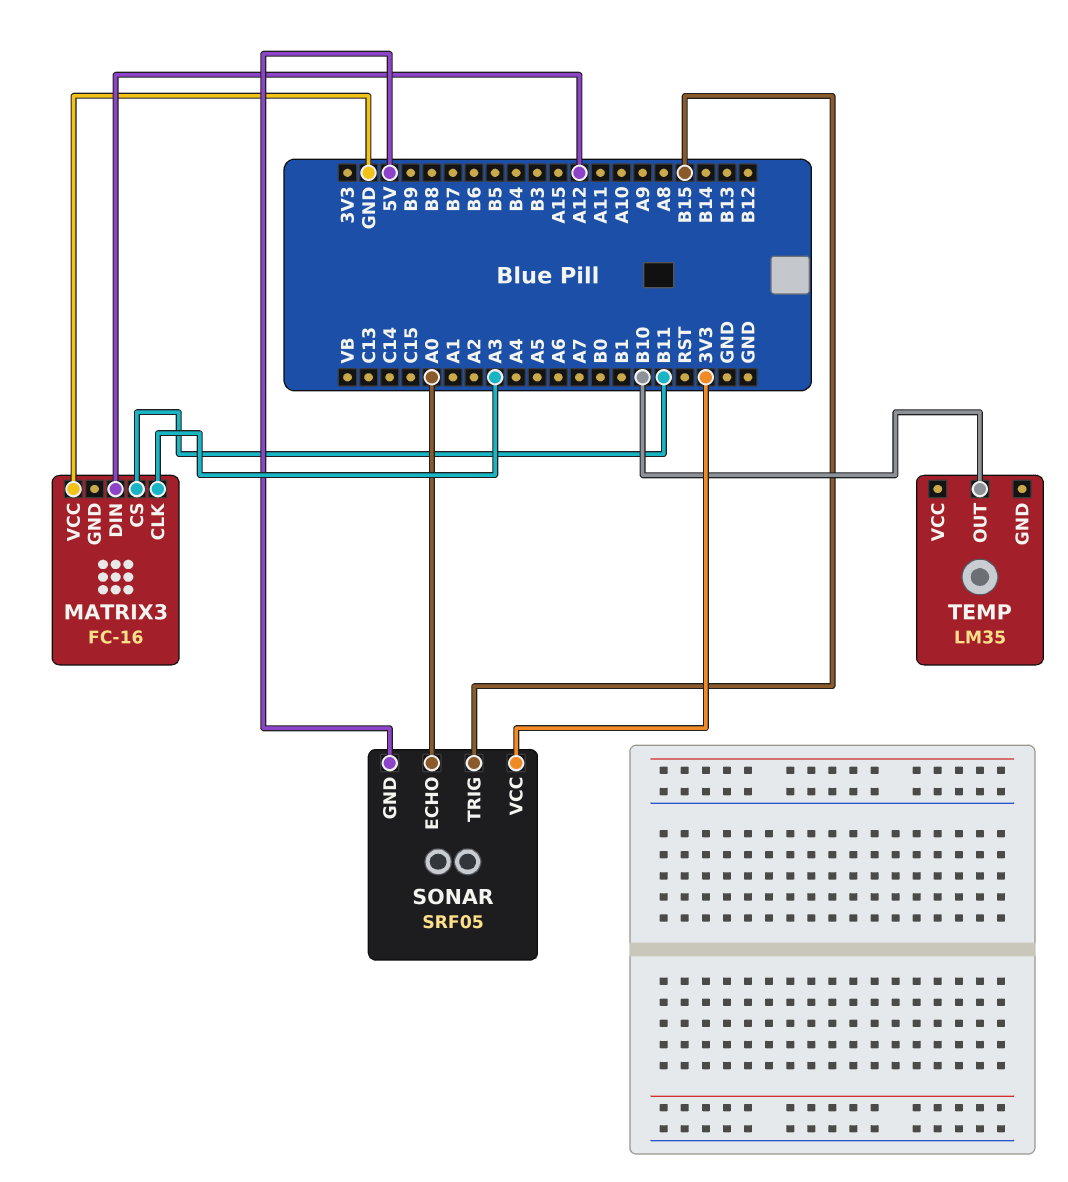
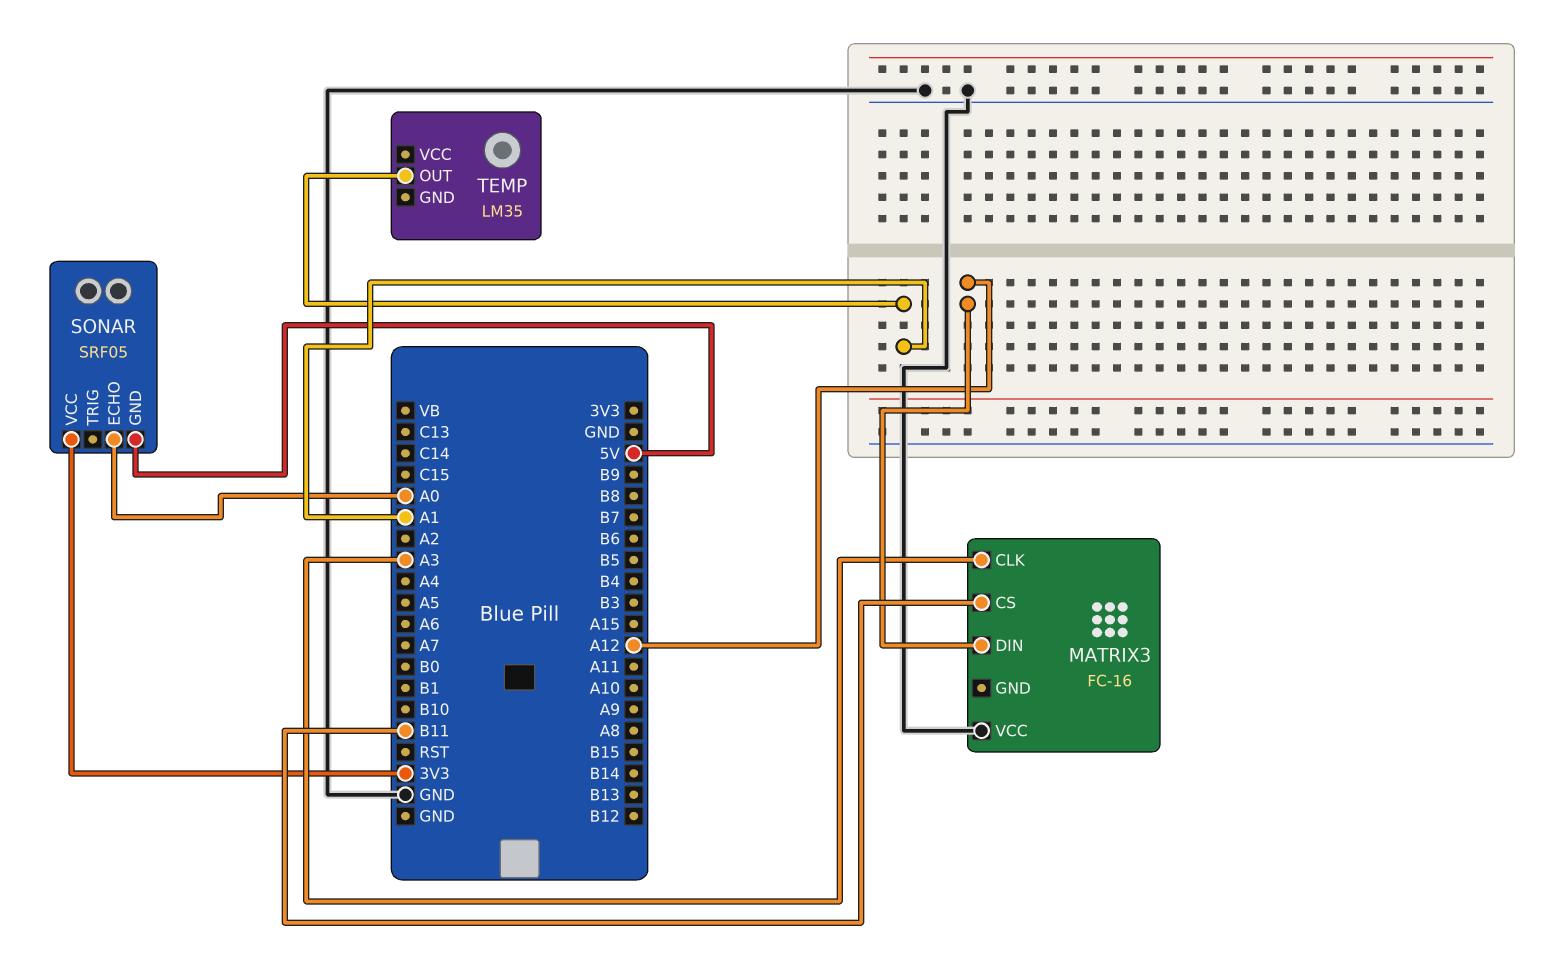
SONAR pin TRIG: B15 -> none
TEMP pin OUT: B10 -> A1

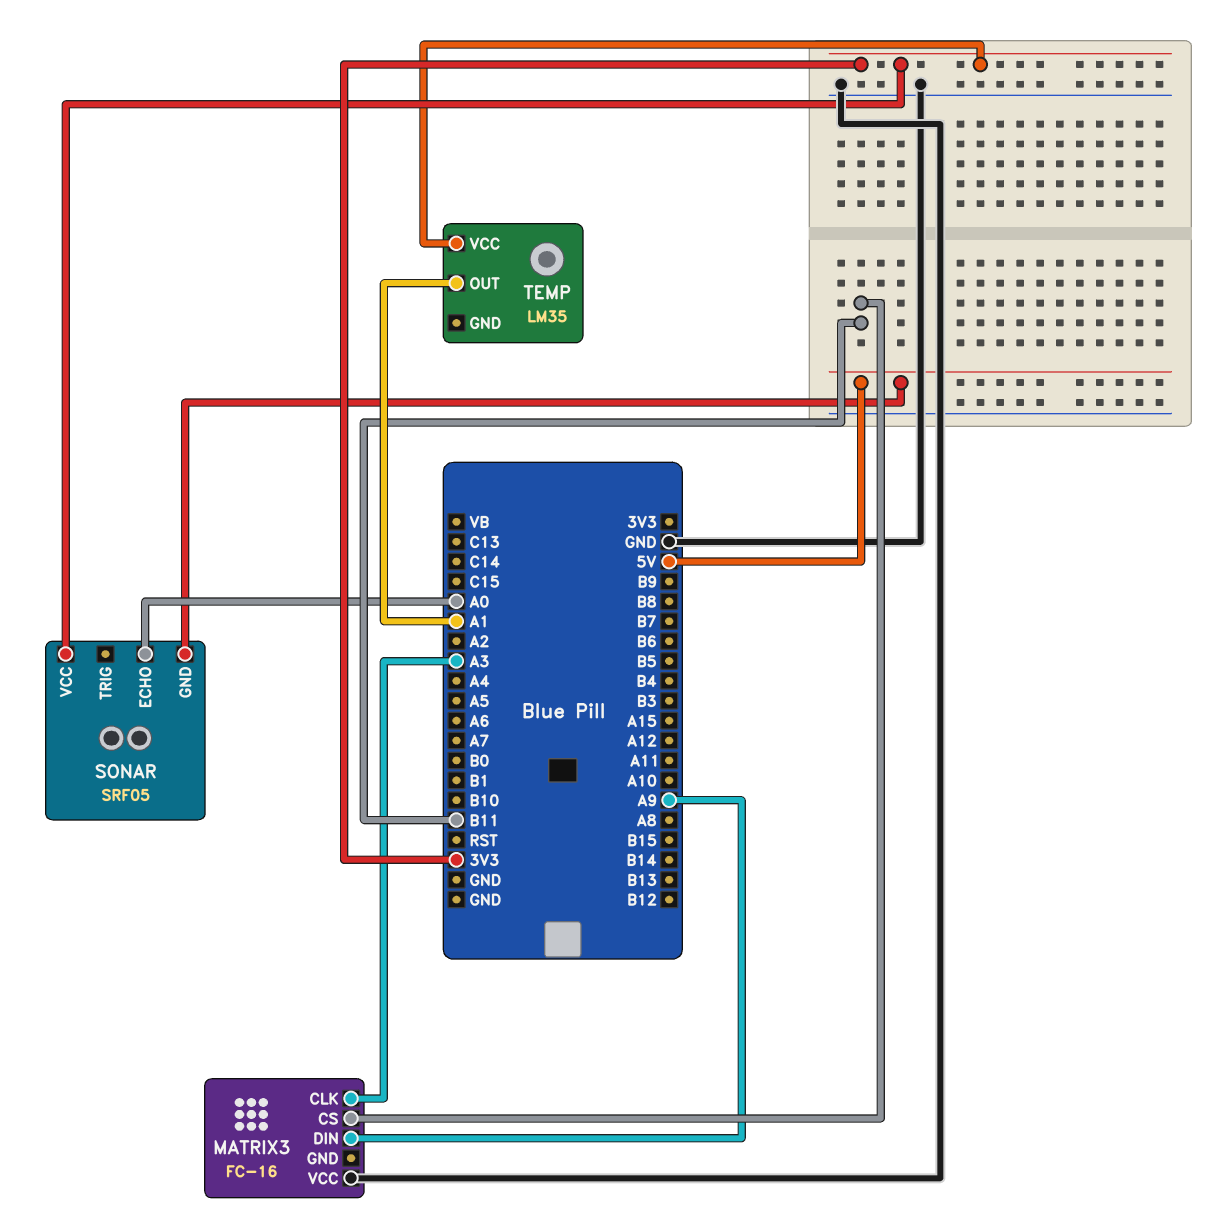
MATRIX3 pin DIN: A12 -> A9
TEMP pin VCC: none -> 3V3

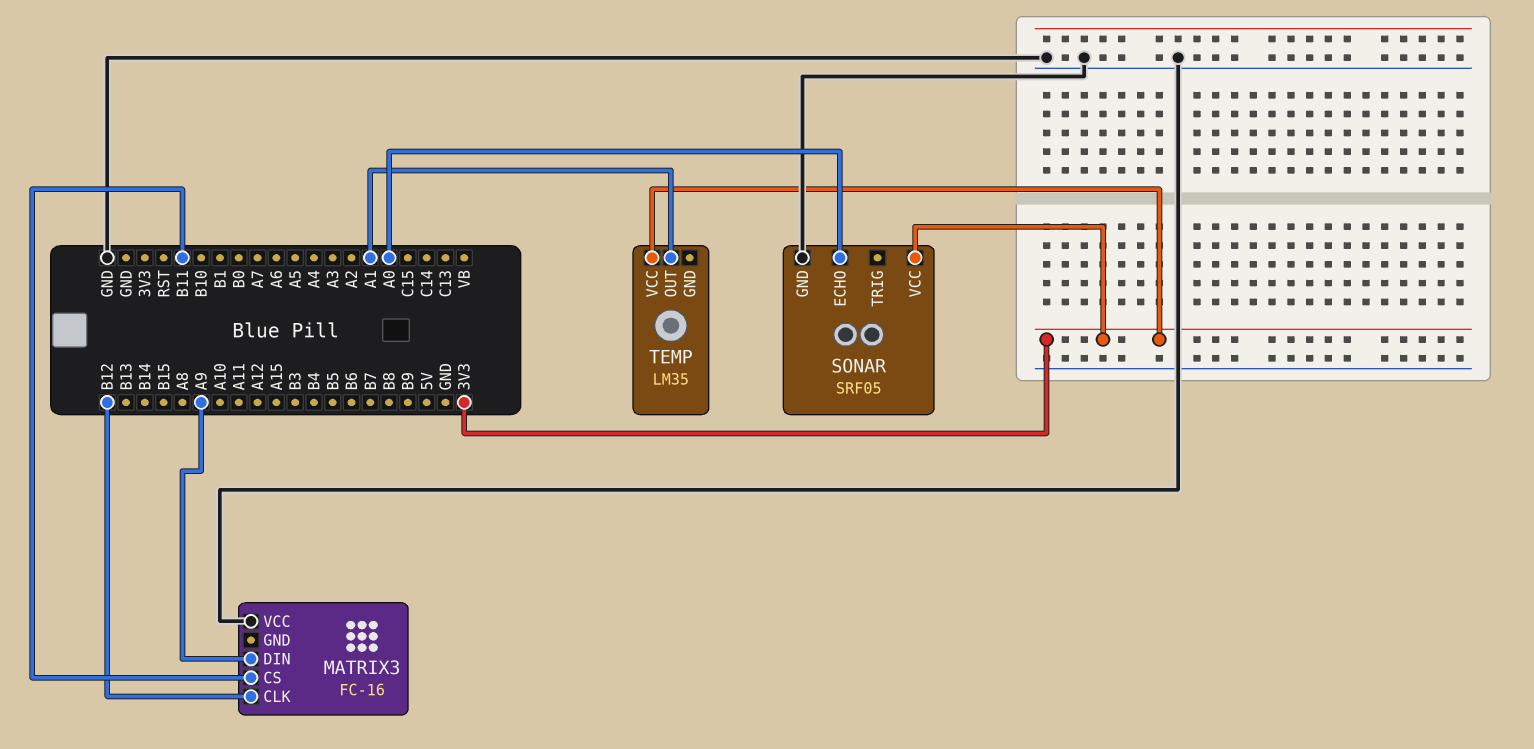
MATRIX3 pin CLK: A3 -> B12
SONAR pin GND: 5V -> GND

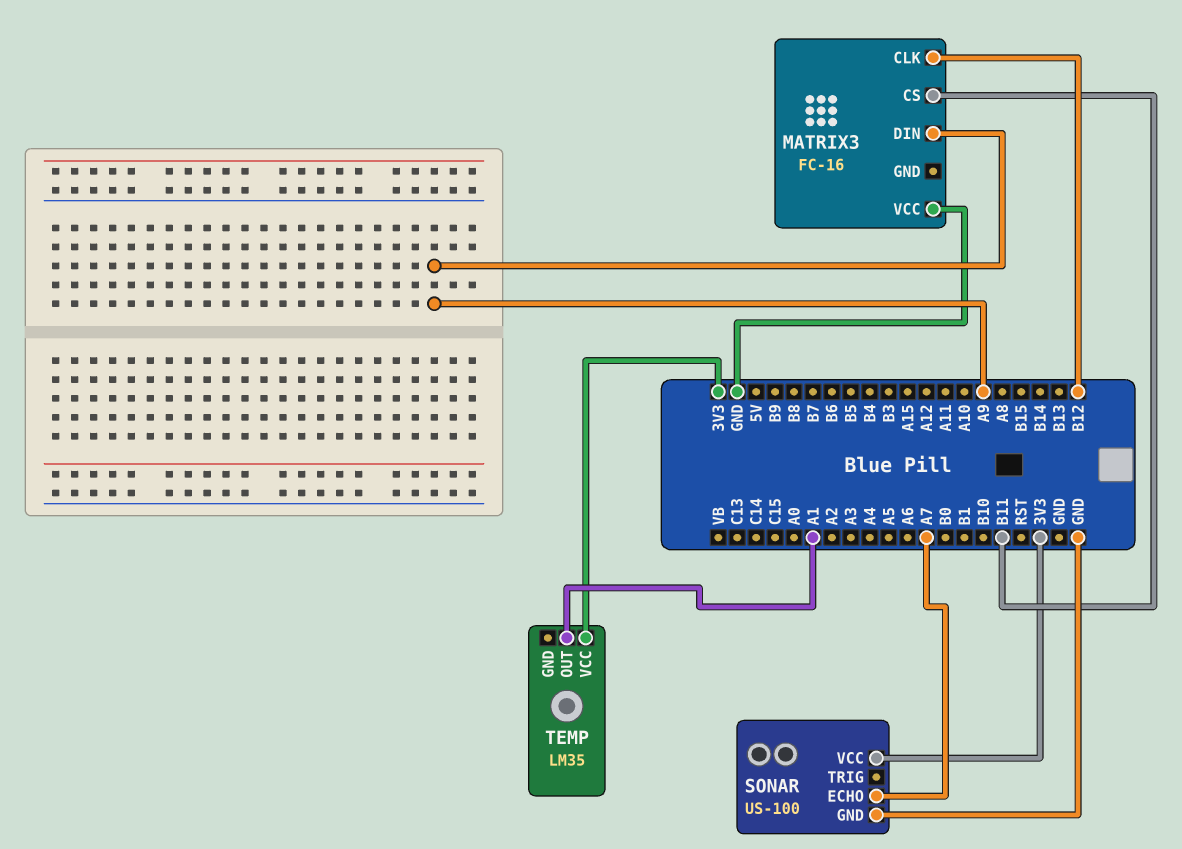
SONAR: SRF05 -> US-100
SONAR pin ECHO: A0 -> A7

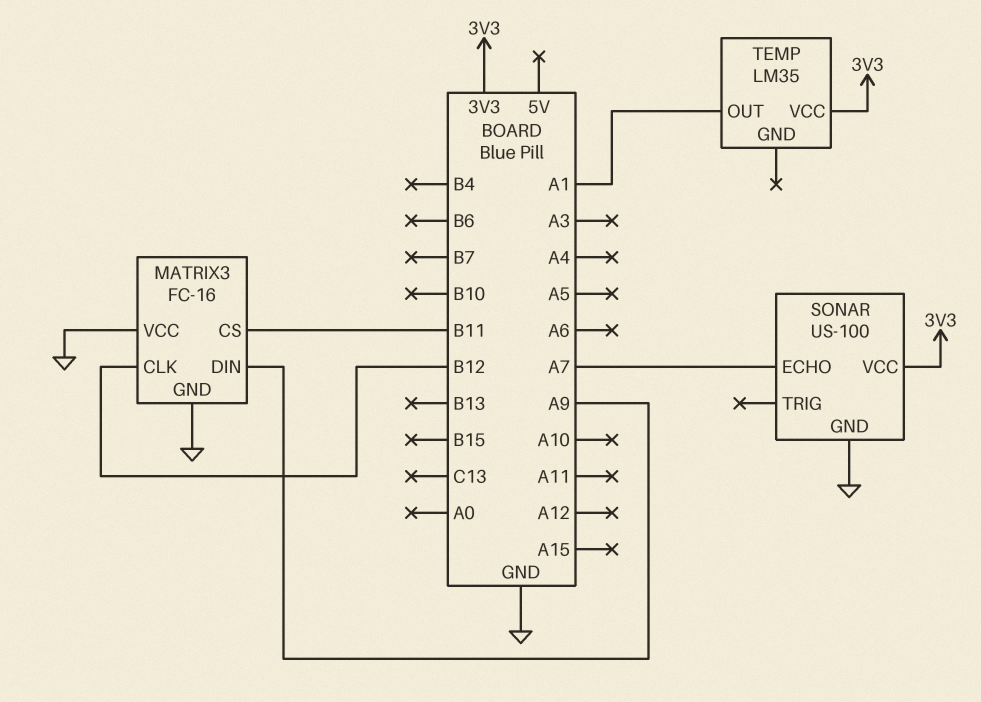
MATRIX3 pin GND: none -> GND

